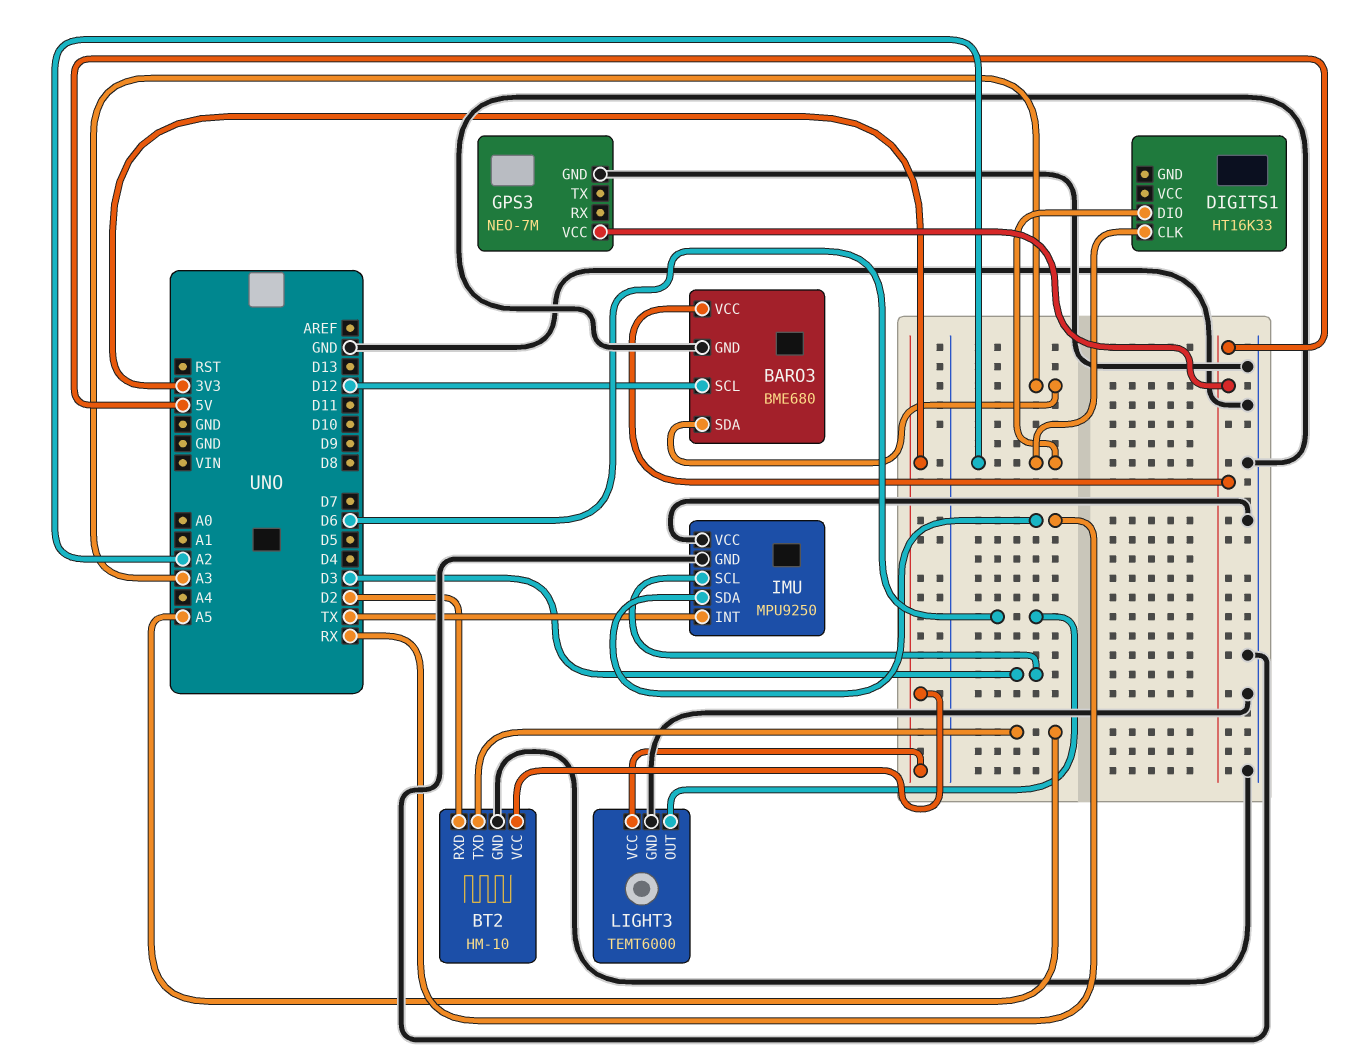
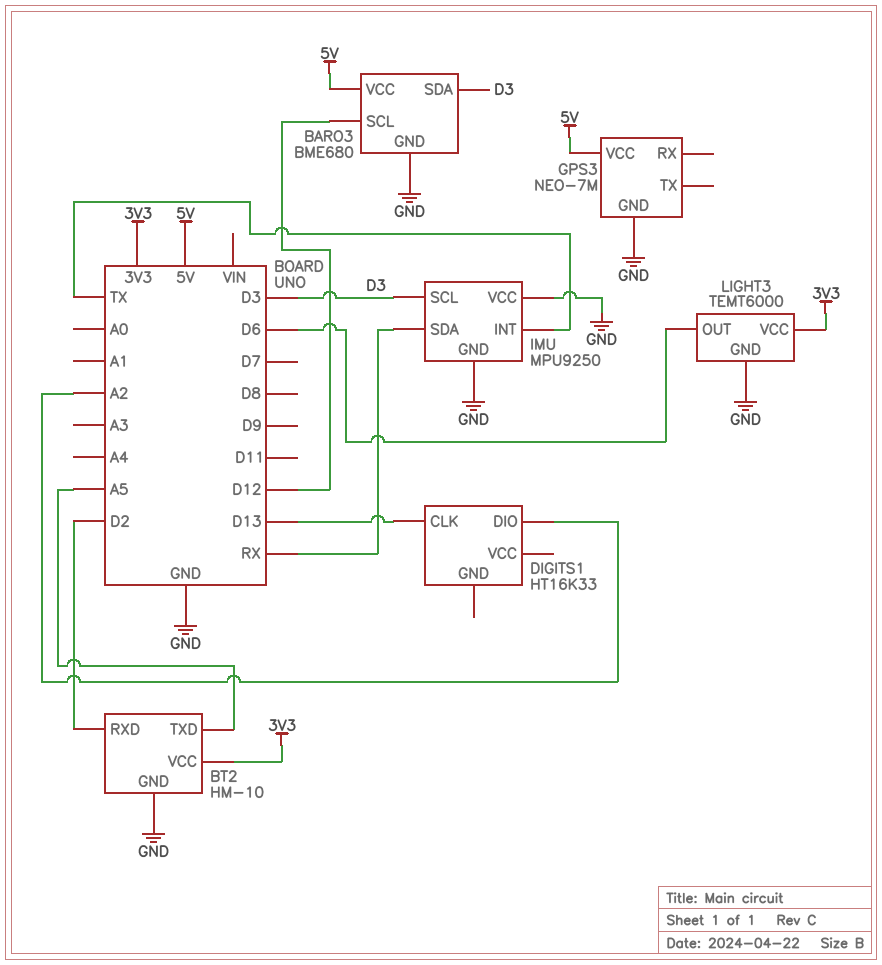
BARO3 pin SDA: A3 -> D3
DIGITS1 pin CLK: A2 -> D13

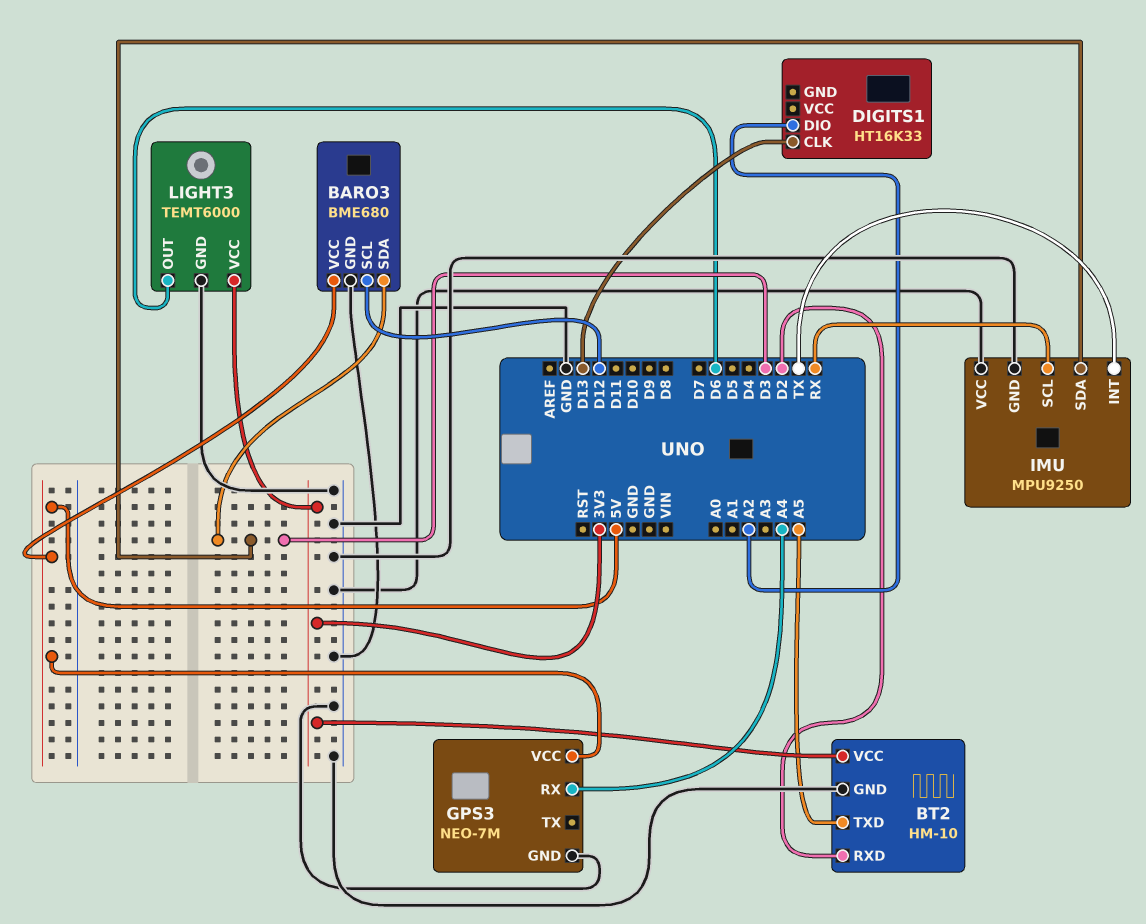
GPS3 pin RX: none -> A4
IMU pin SCL: D3 -> RX
IMU pin SDA: RX -> D3

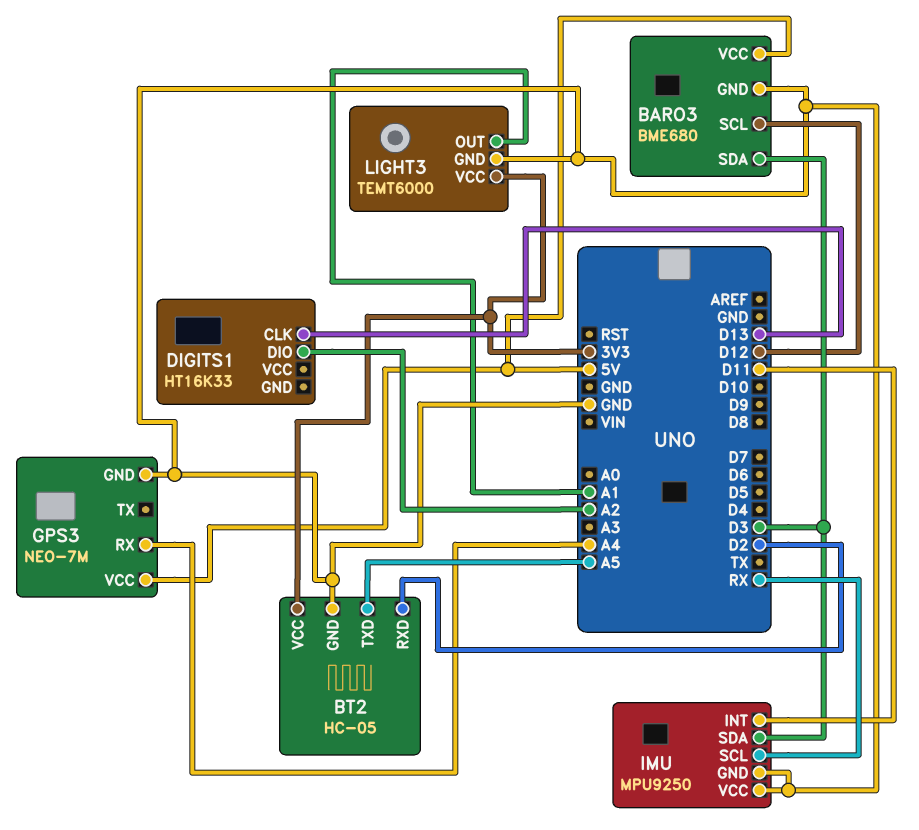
BT2: HM-10 -> HC-05
IMU pin INT: TX -> D11
LIGHT3 pin OUT: D6 -> A1

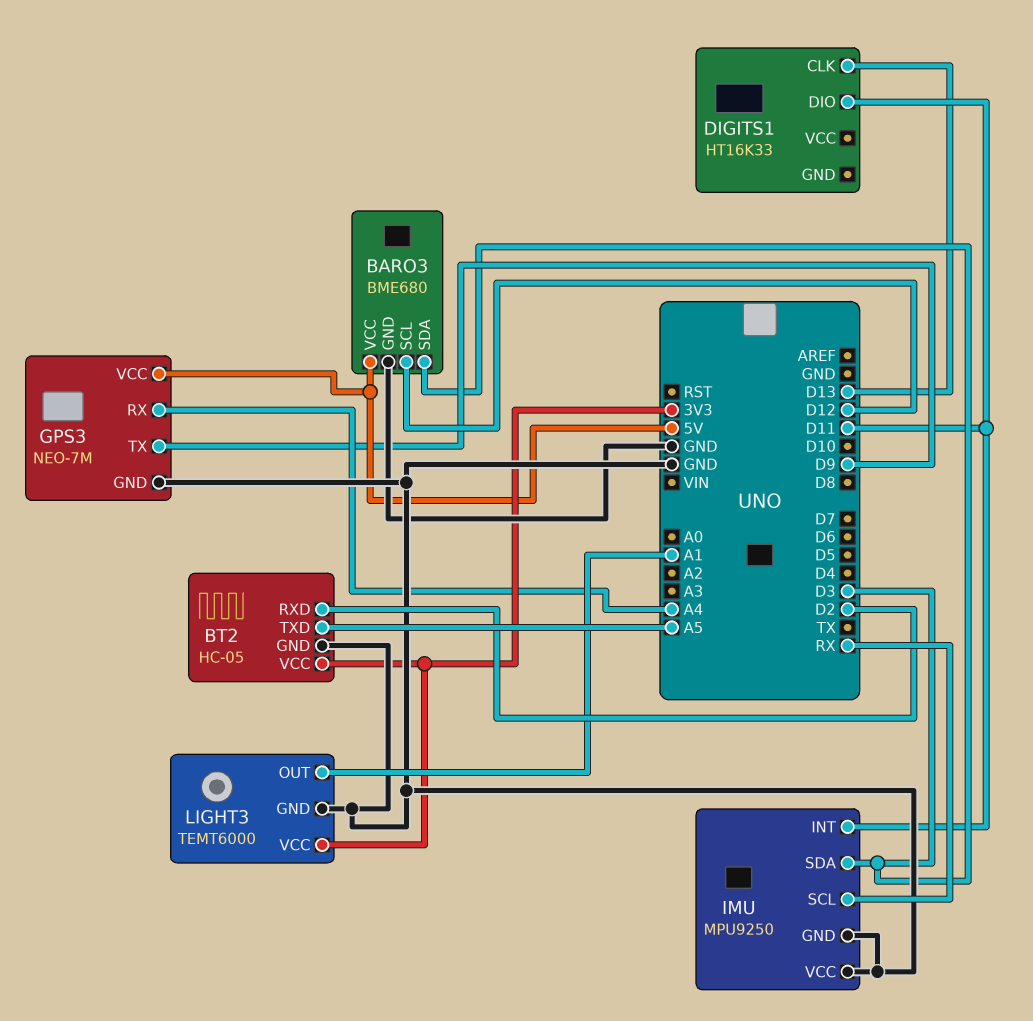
DIGITS1 pin DIO: A2 -> D11
GPS3 pin TX: none -> D9

